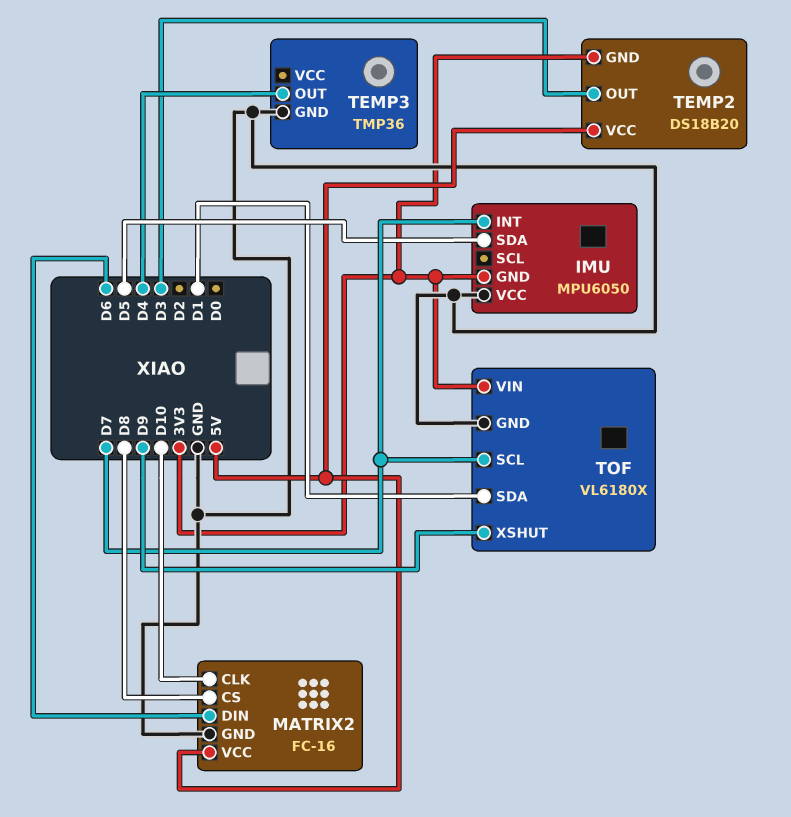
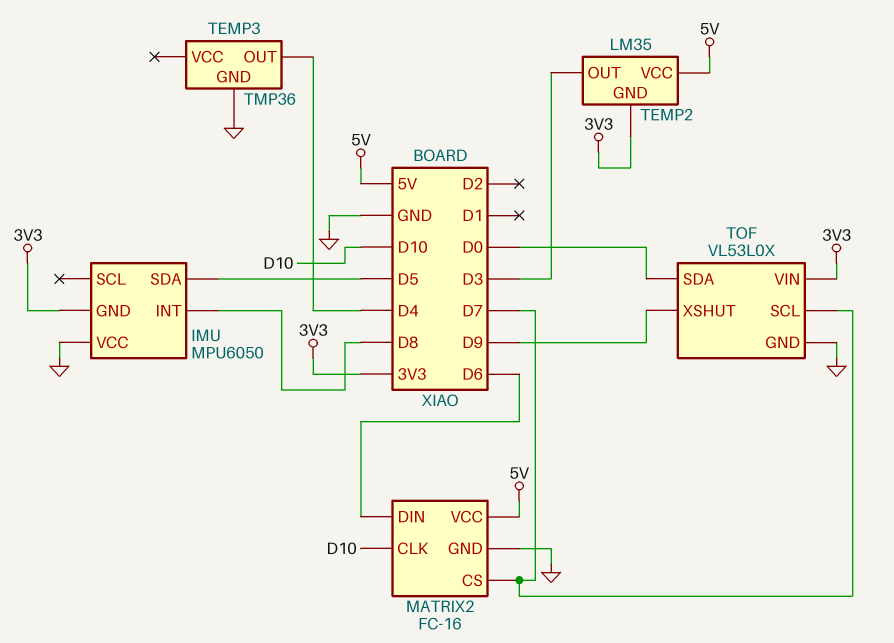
IMU pin INT: D7 -> D8
MATRIX2 pin CS: D8 -> D7
TEMP2: DS18B20 -> LM35
TOF: VL6180X -> VL53L0X
TOF pin SDA: D1 -> D0

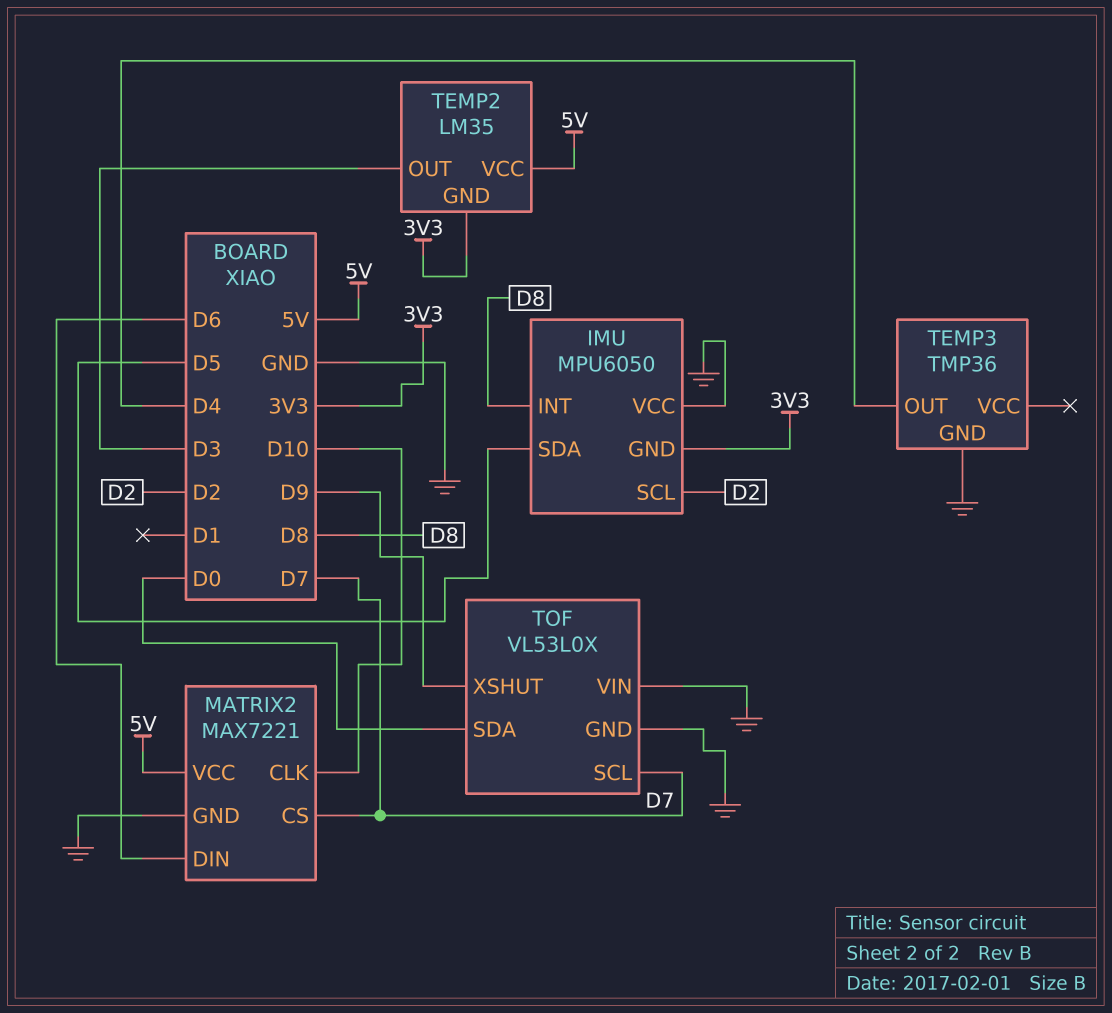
IMU pin SCL: none -> D2
MATRIX2: FC-16 -> MAX7221
TOF pin VIN: 3V3 -> GND

